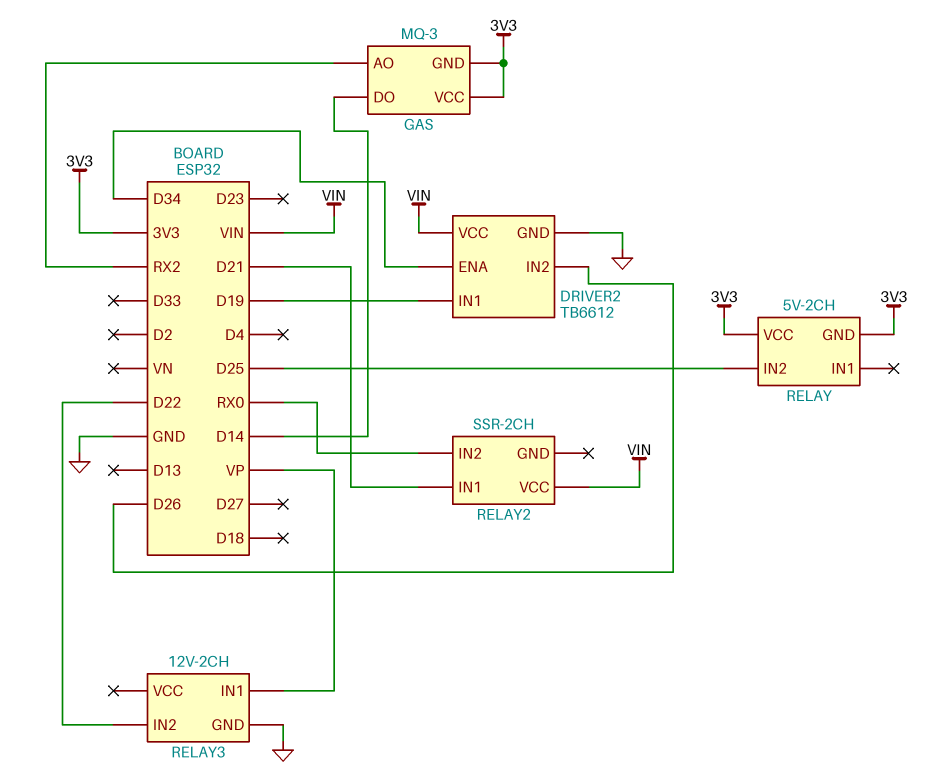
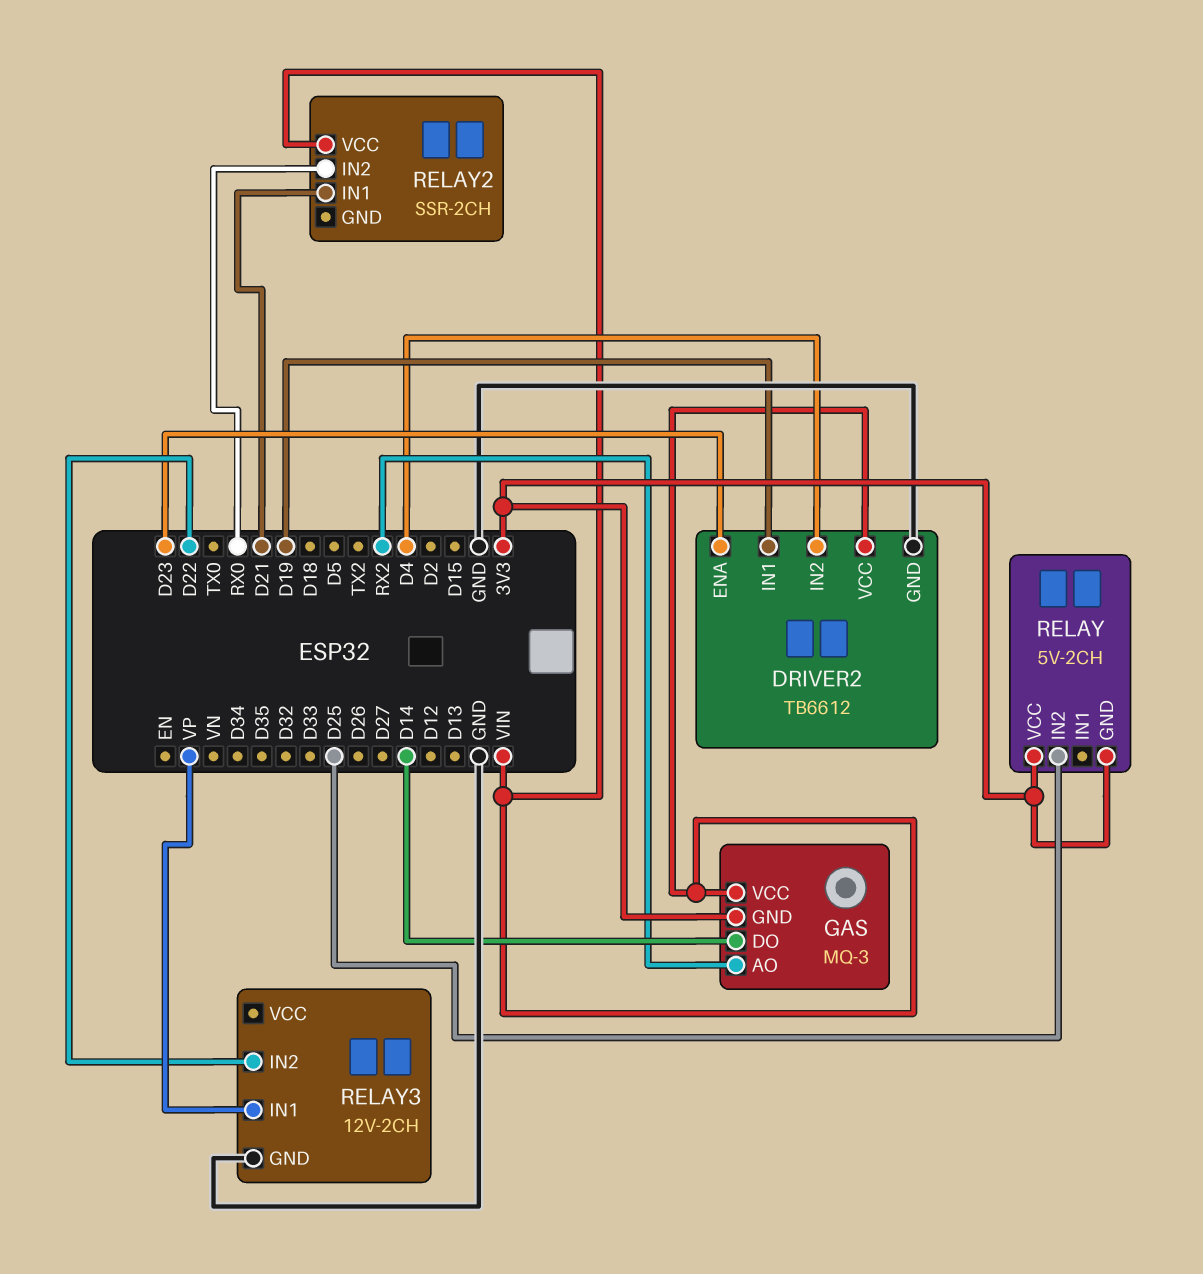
DRIVER2 pin ENA: D34 -> D23
DRIVER2 pin IN2: D26 -> D4
GAS pin VCC: 3V3 -> VIN

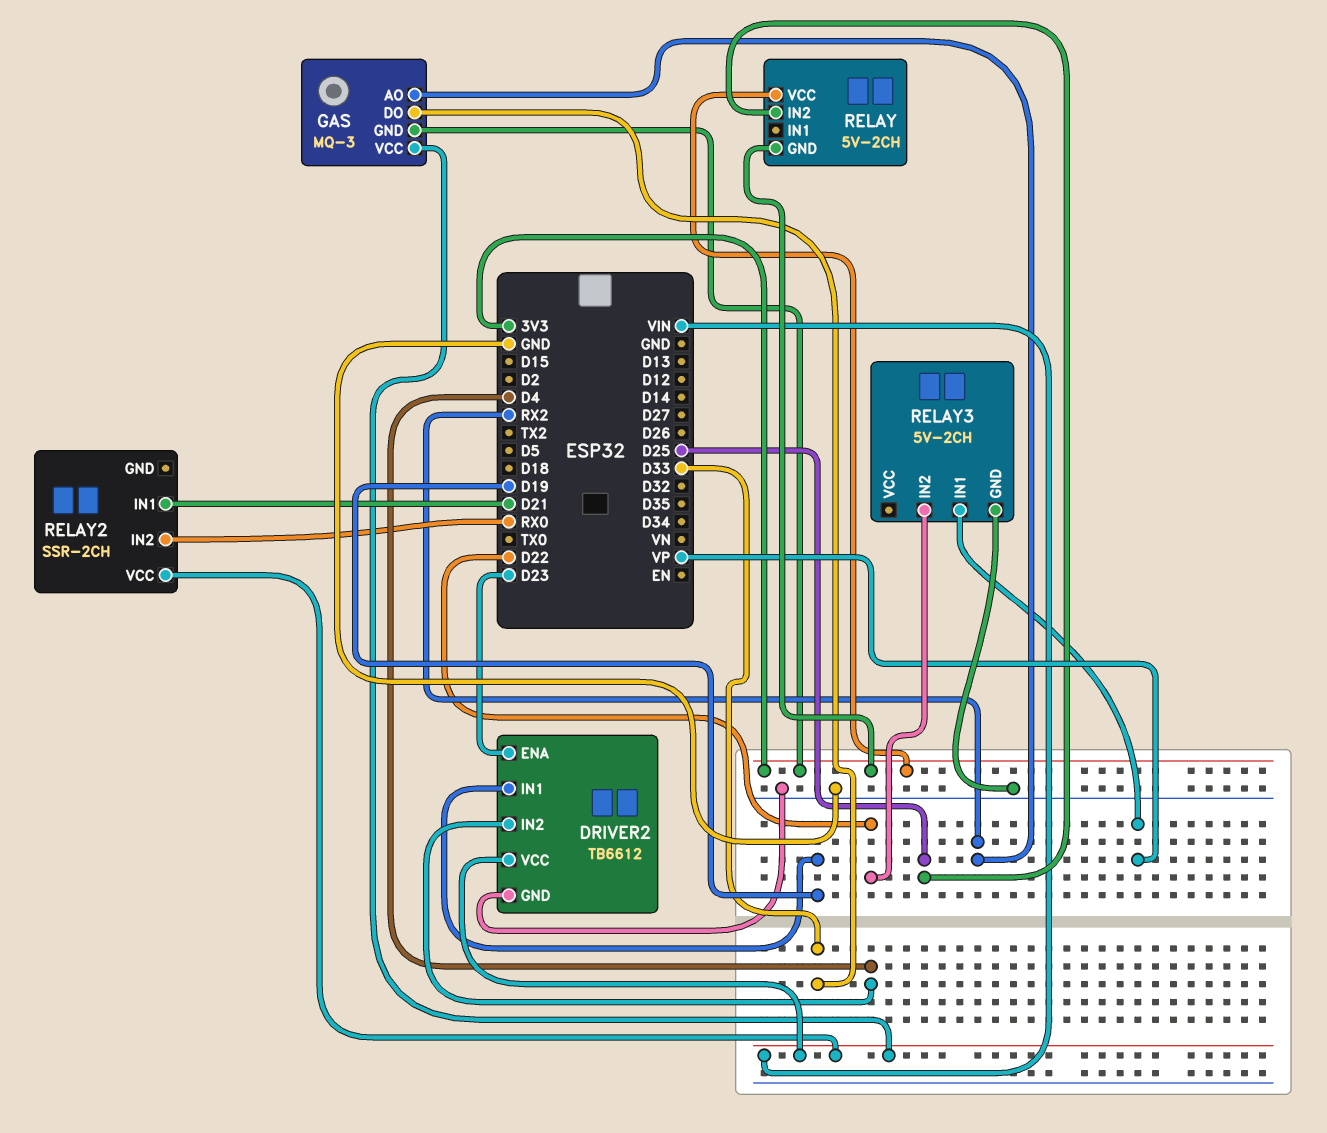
GAS pin DO: D14 -> D33
RELAY3: 12V-2CH -> 5V-2CH

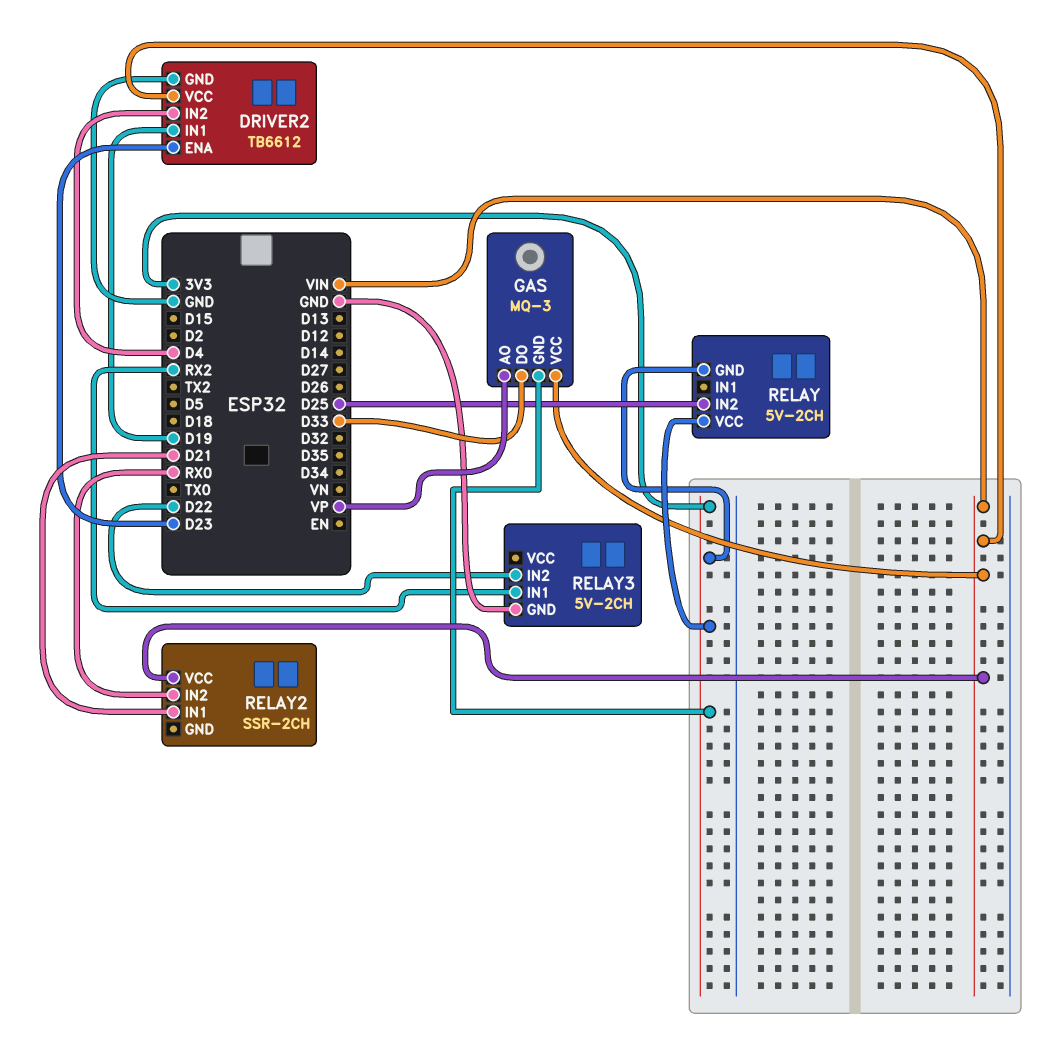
GAS pin AO: RX2 -> VP
RELAY3 pin IN1: VP -> RX2

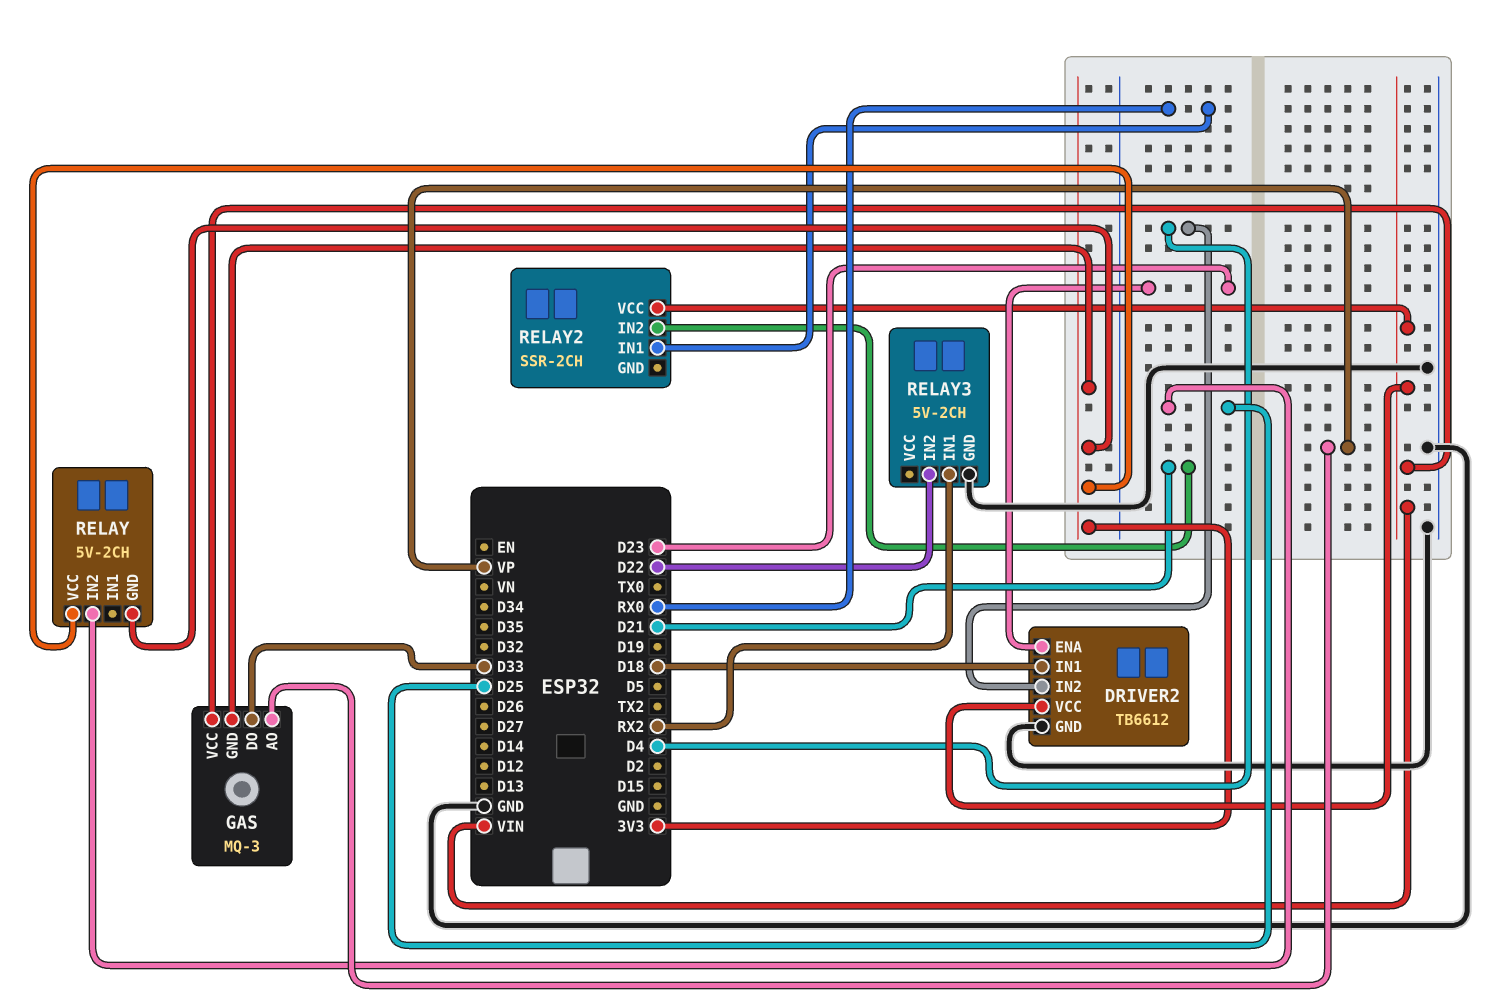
DRIVER2 pin IN1: D19 -> D18
RELAY2 pin IN1: D21 -> RX0
RELAY2 pin IN2: RX0 -> D21

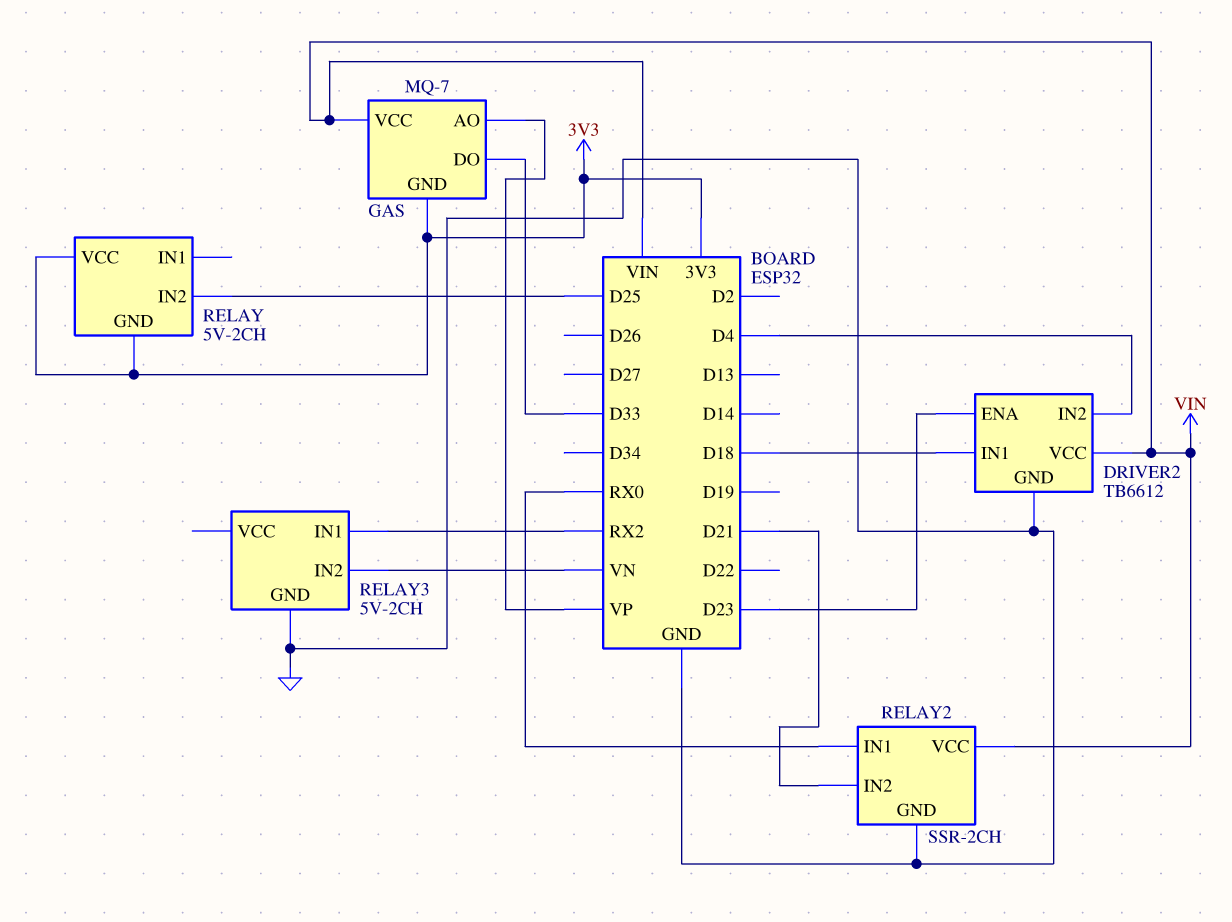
GAS: MQ-3 -> MQ-7
RELAY2 pin GND: none -> GND
RELAY3 pin IN2: D22 -> VN

